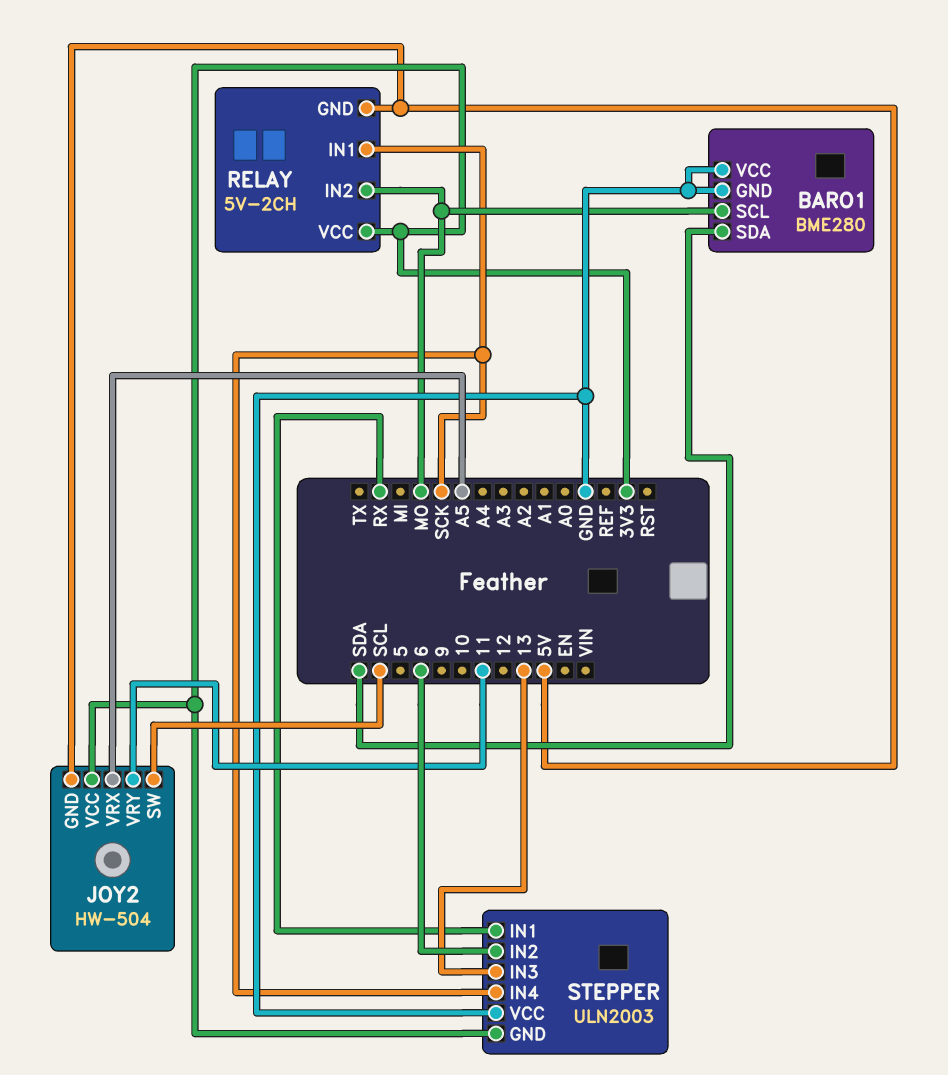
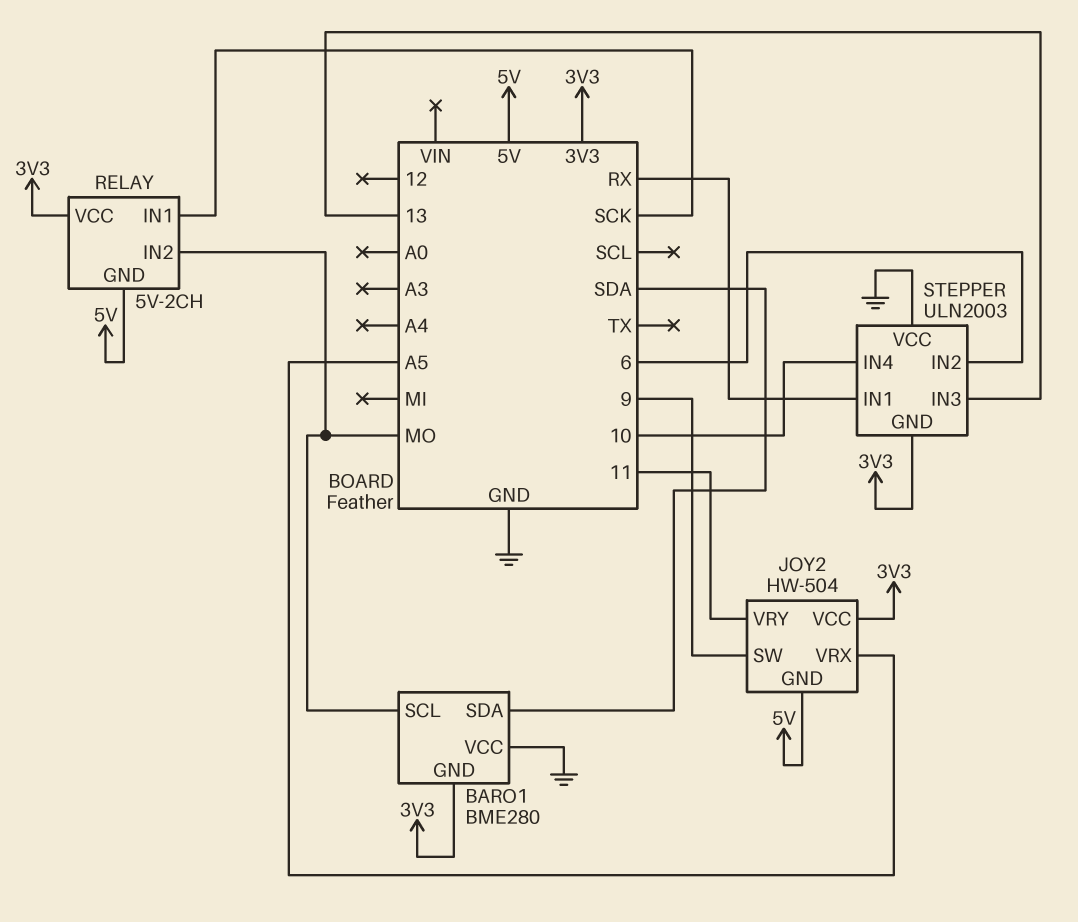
BARO1 pin GND: GND -> 3V3
JOY2 pin SW: SCL -> 9
STEPPER pin IN4: SCK -> 10

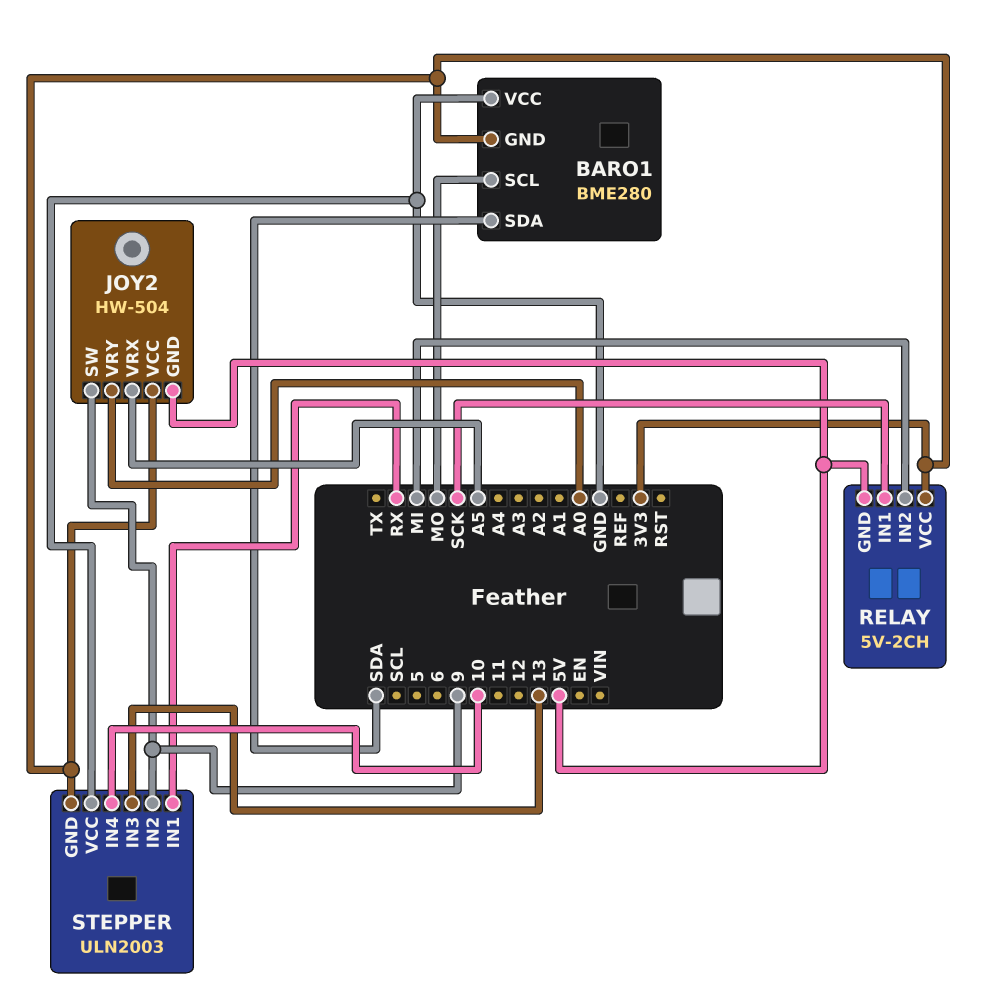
JOY2 pin VRY: 11 -> A0
RELAY pin IN2: MO -> MI
STEPPER pin IN2: 6 -> 9

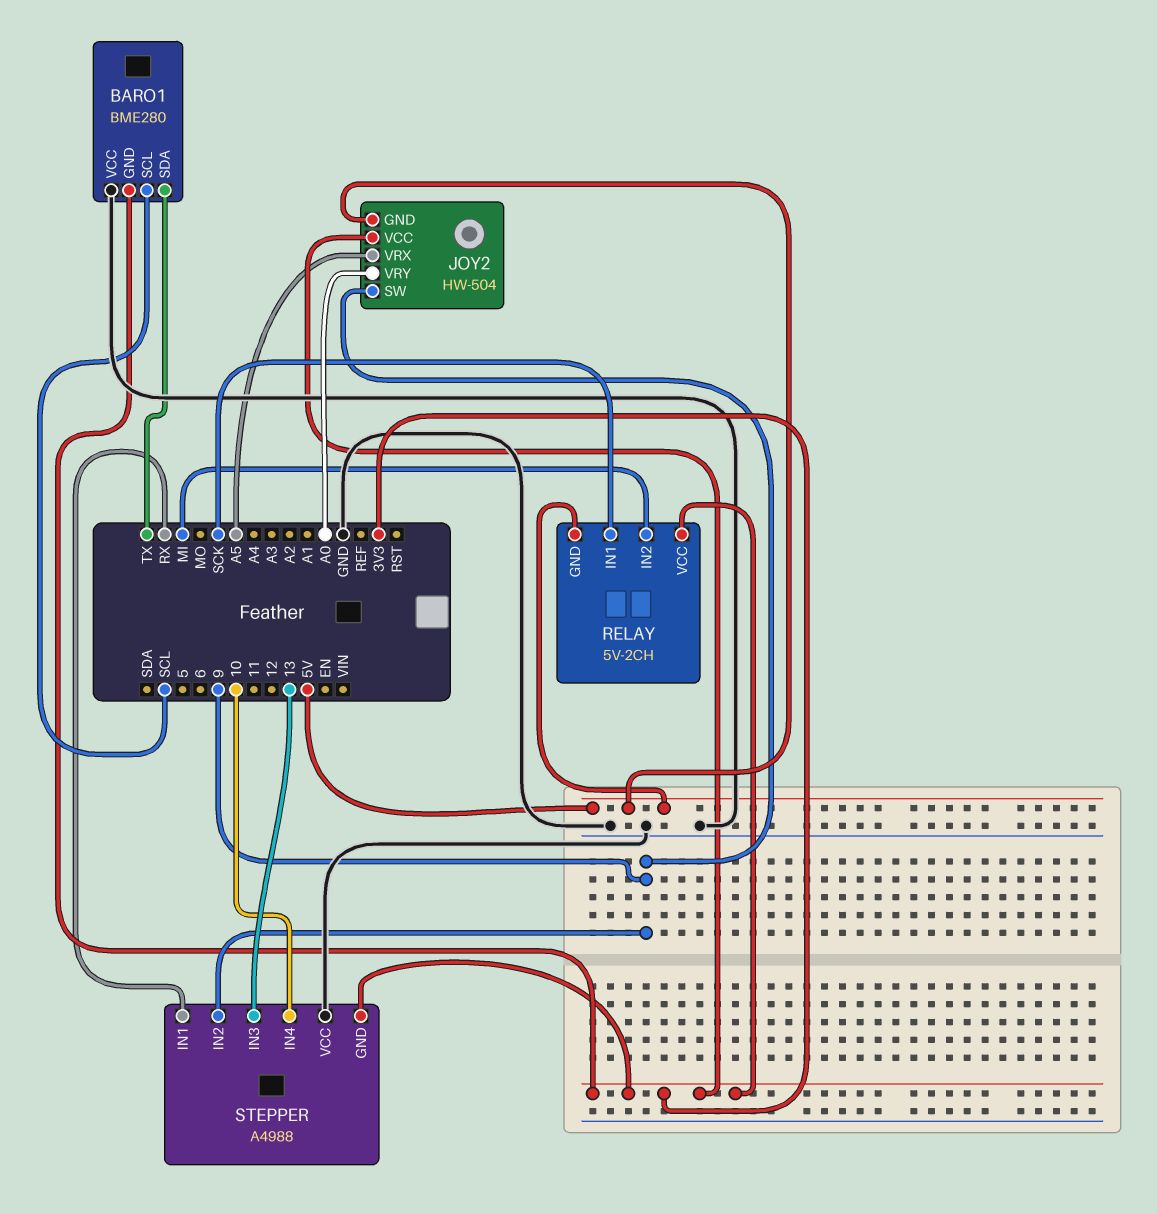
BARO1 pin SCL: MO -> SCL
BARO1 pin SDA: SDA -> TX
STEPPER: ULN2003 -> A4988

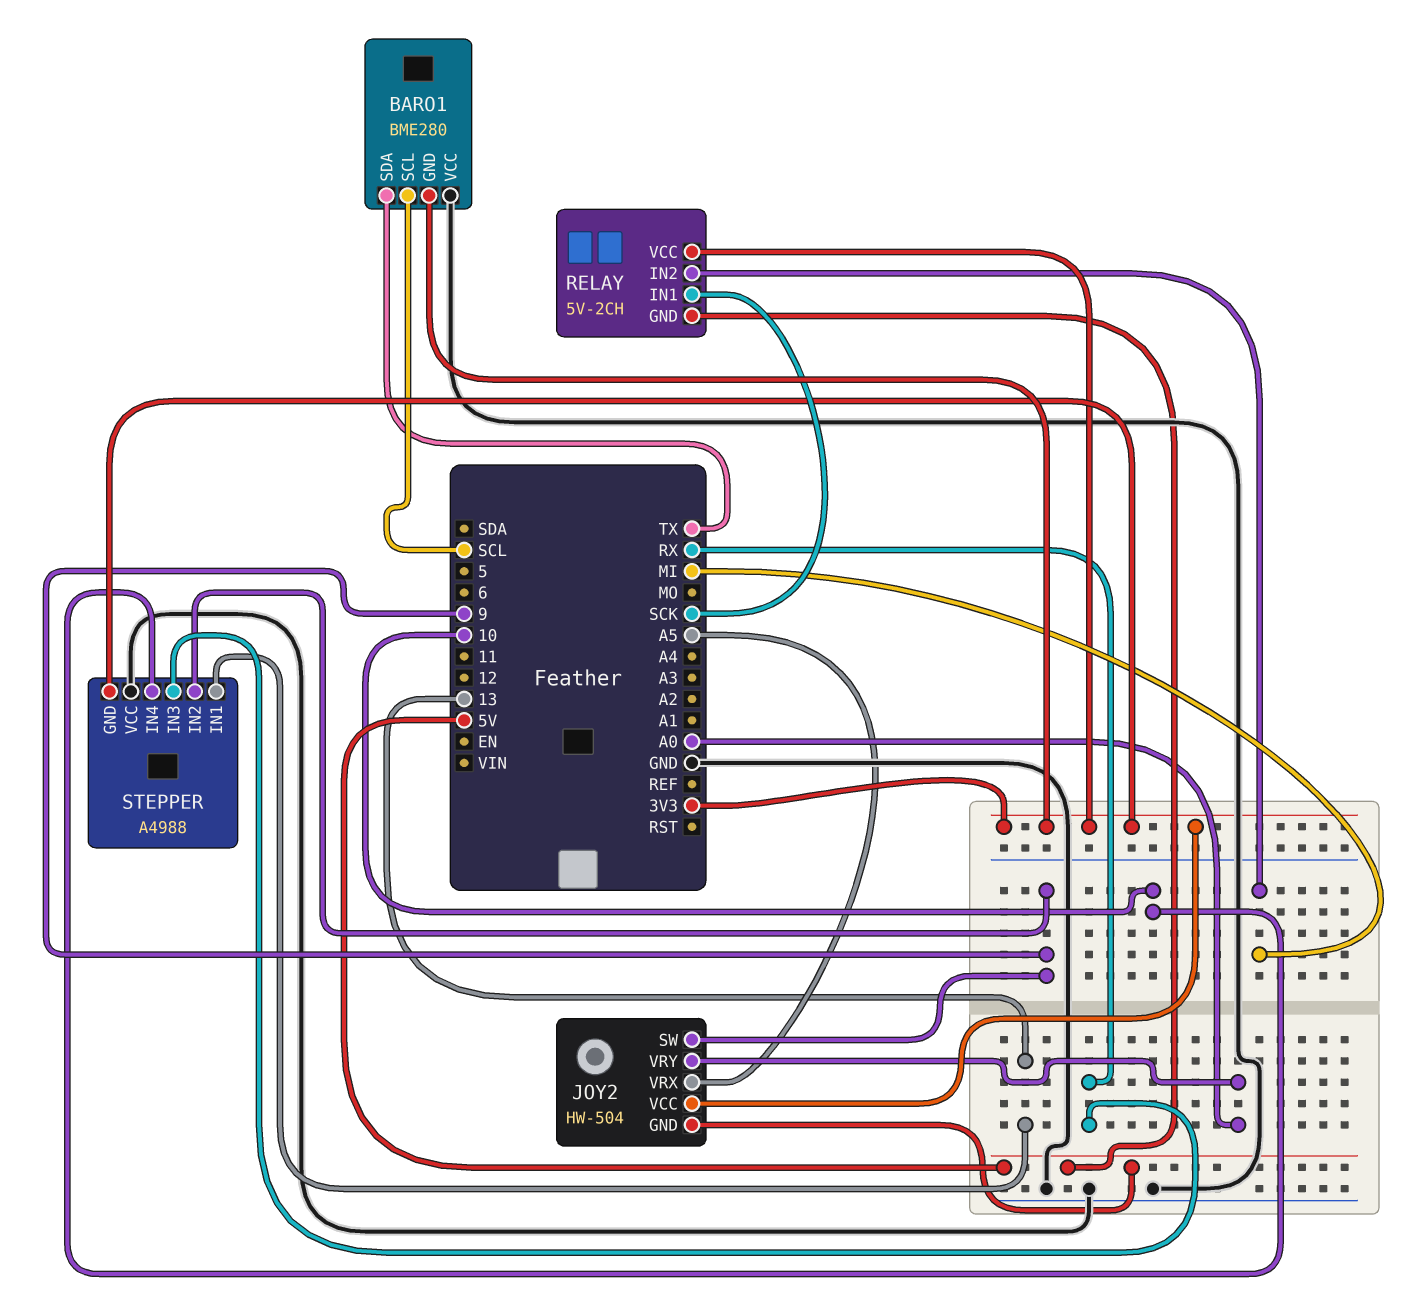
STEPPER pin IN1: RX -> 13
STEPPER pin IN3: 13 -> RX

